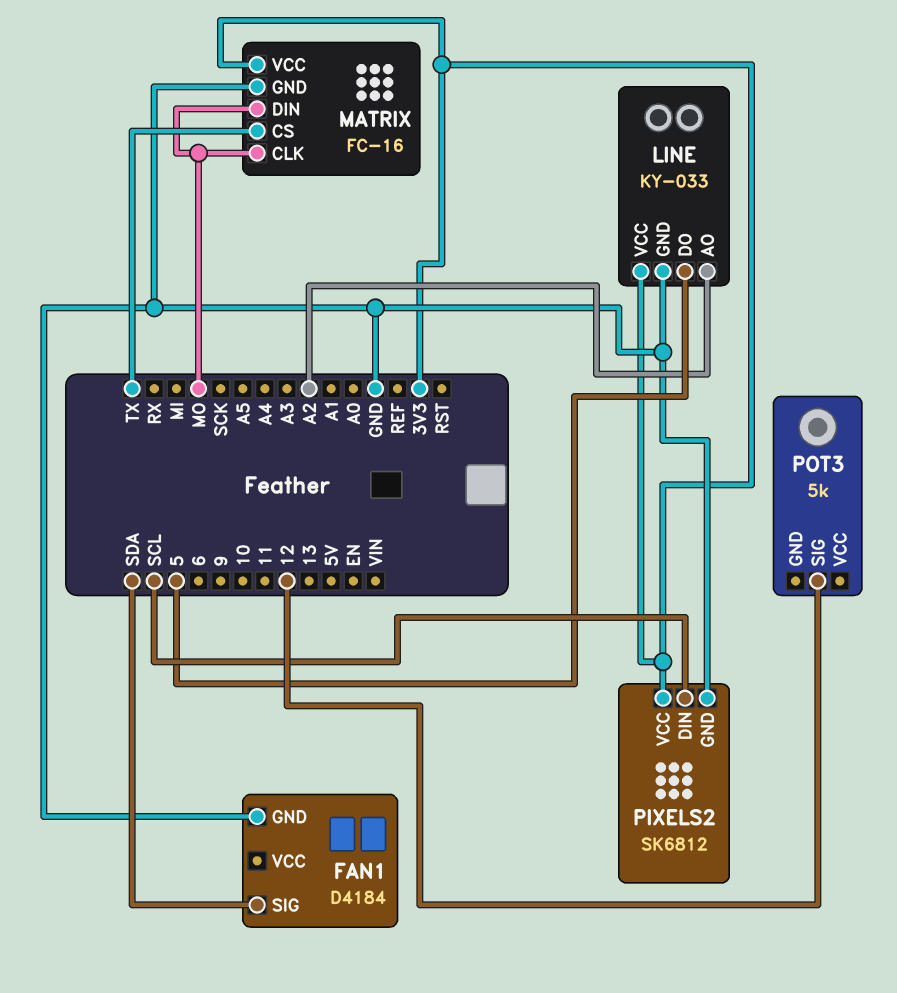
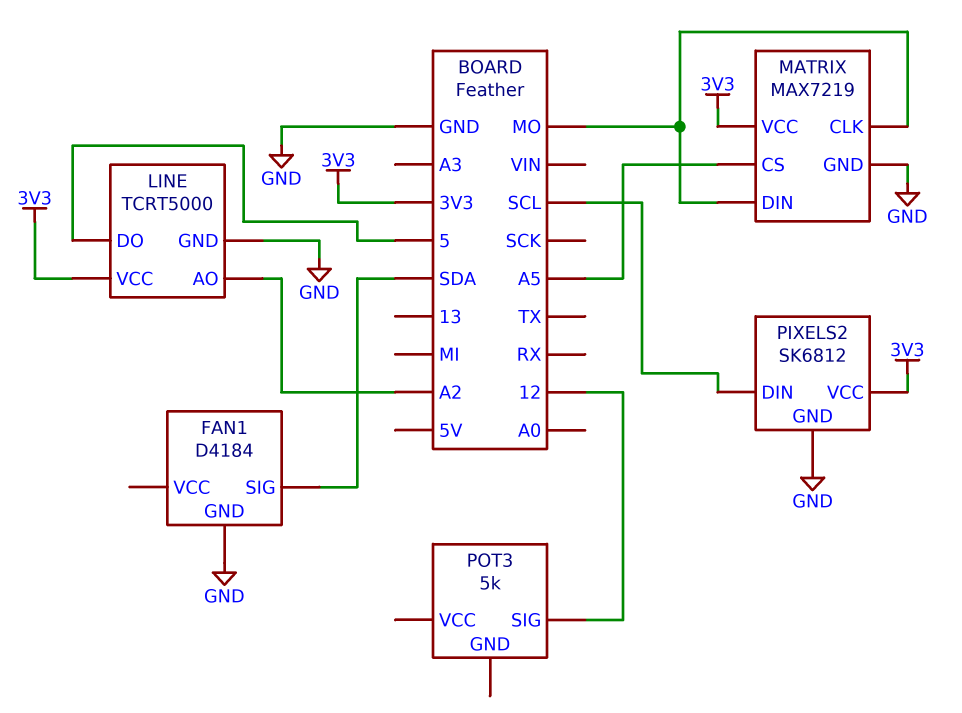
LINE: KY-033 -> TCRT5000
MATRIX: FC-16 -> MAX7219
MATRIX pin CS: TX -> A5

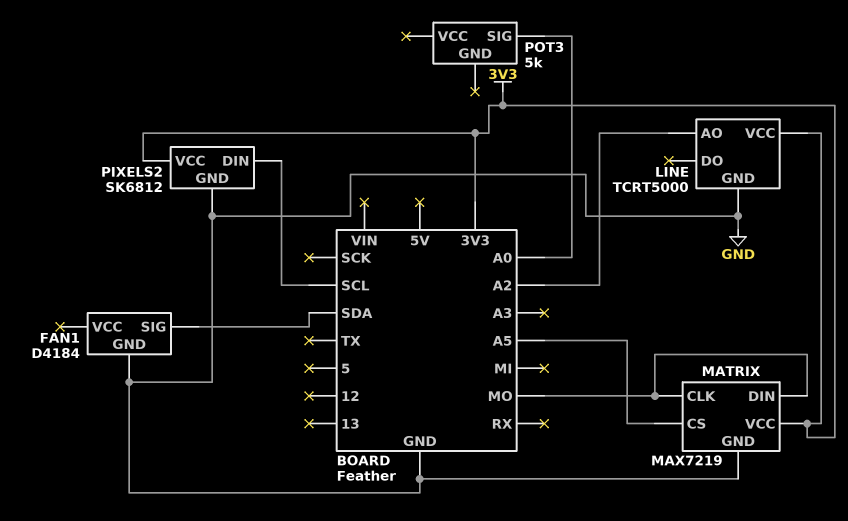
LINE pin DO: 5 -> none
POT3 pin SIG: 12 -> A0

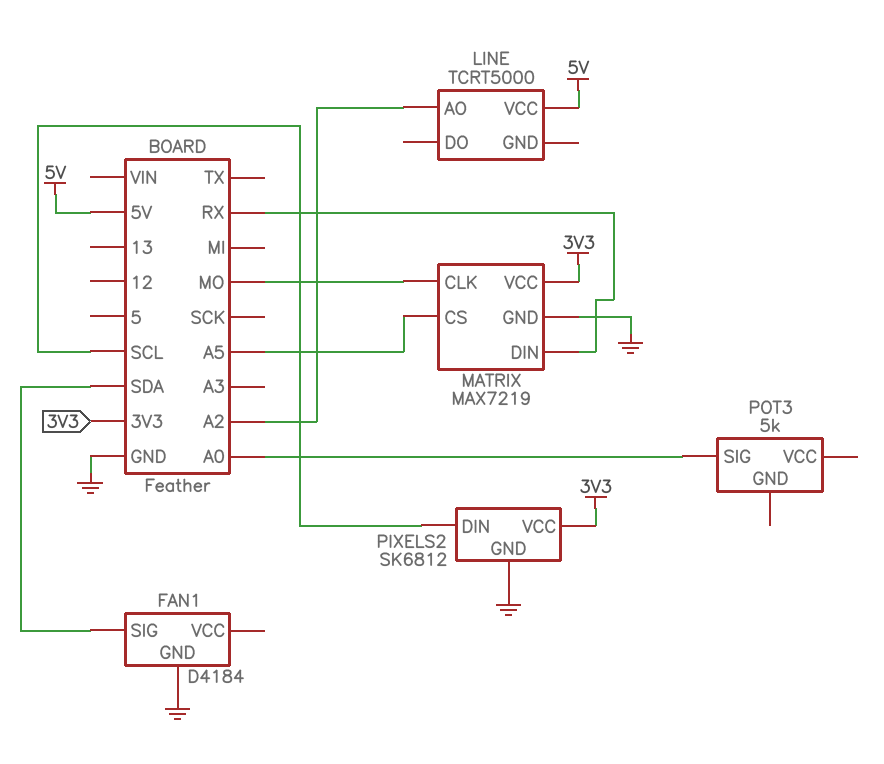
LINE pin GND: GND -> none
LINE pin VCC: 3V3 -> 5V
MATRIX pin DIN: MO -> RX

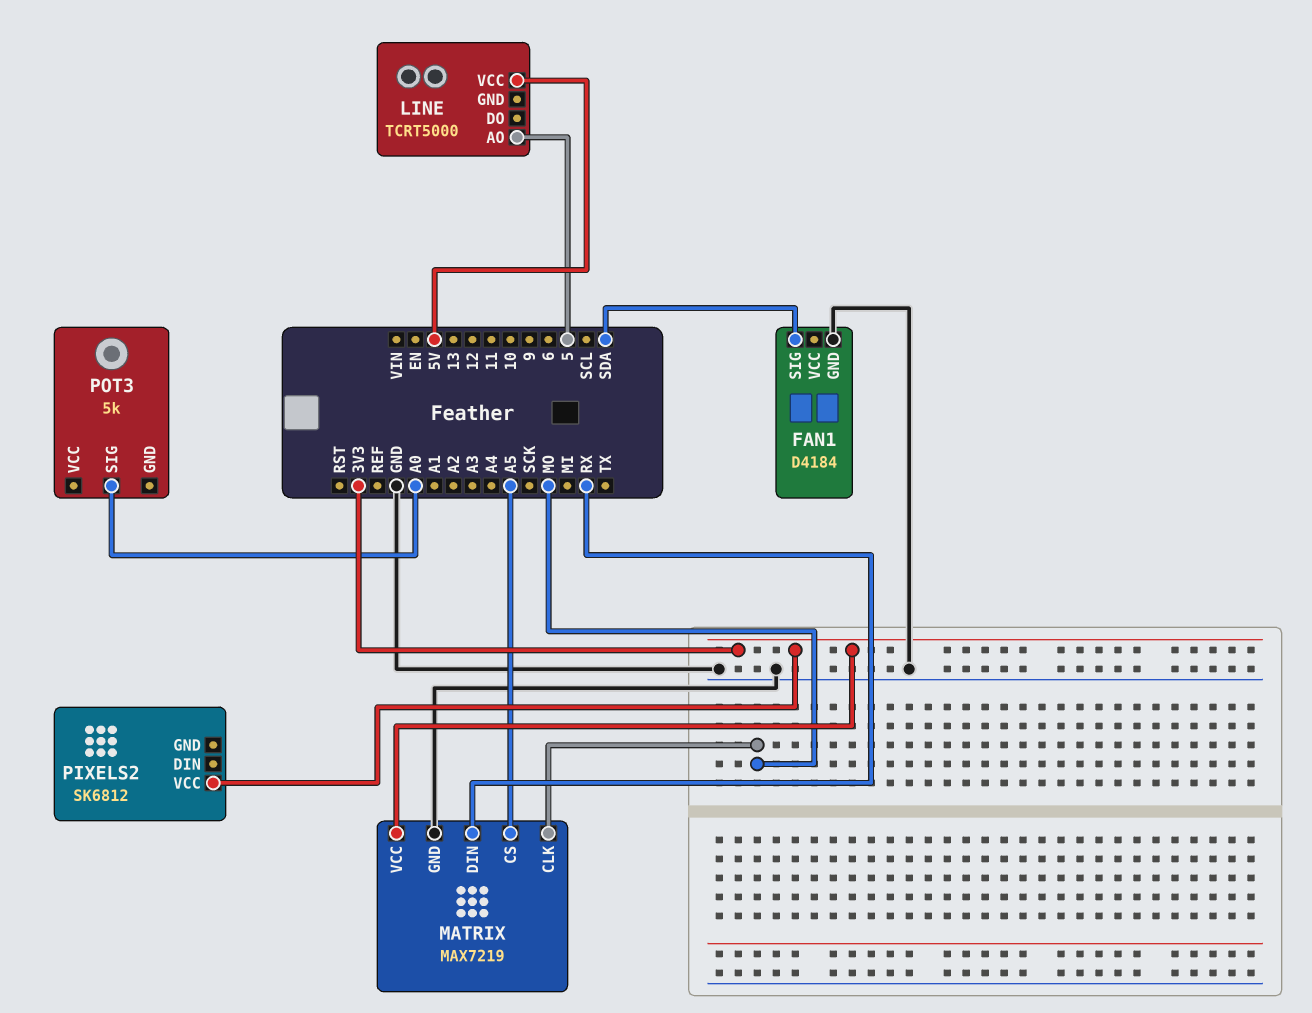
LINE pin AO: A2 -> 5
PIXELS2 pin DIN: SCL -> none
PIXELS2 pin GND: GND -> none

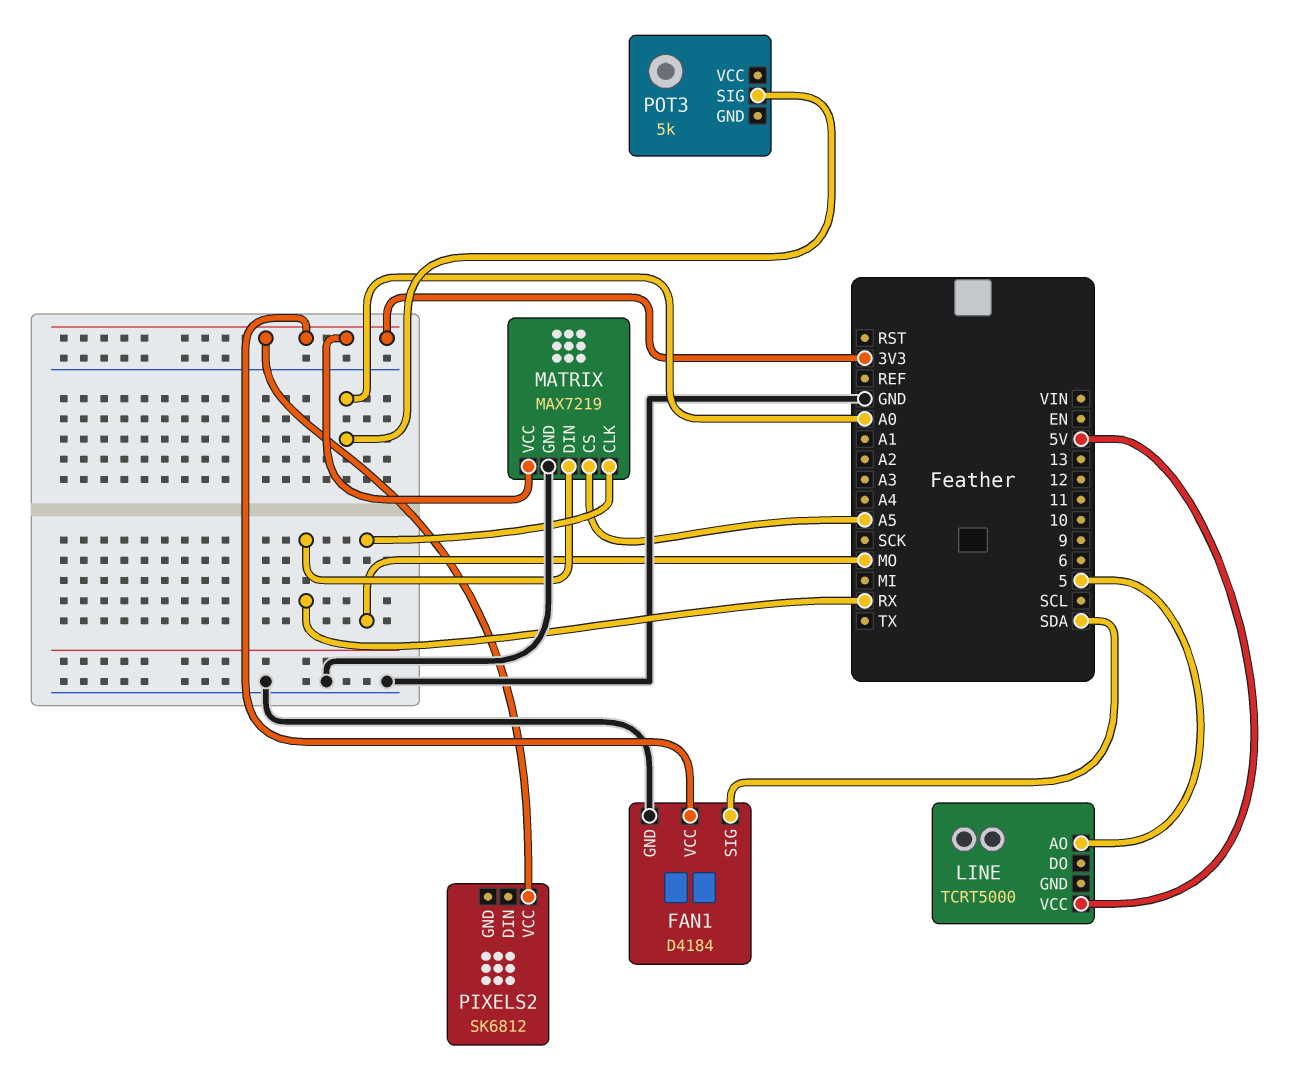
FAN1 pin VCC: none -> 3V3

